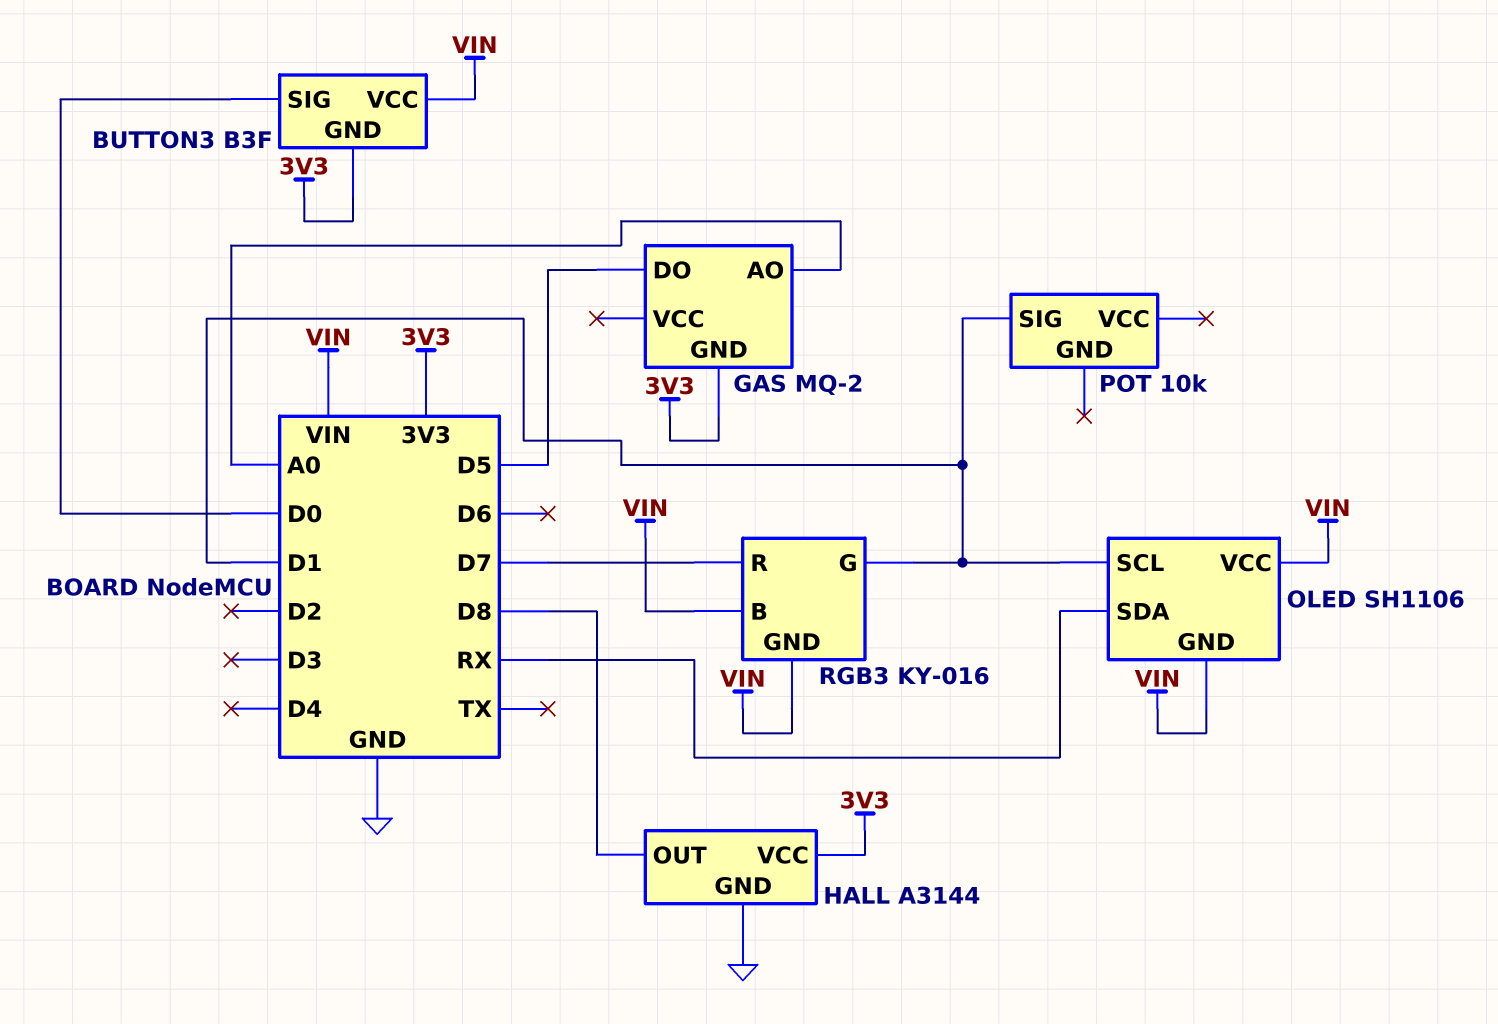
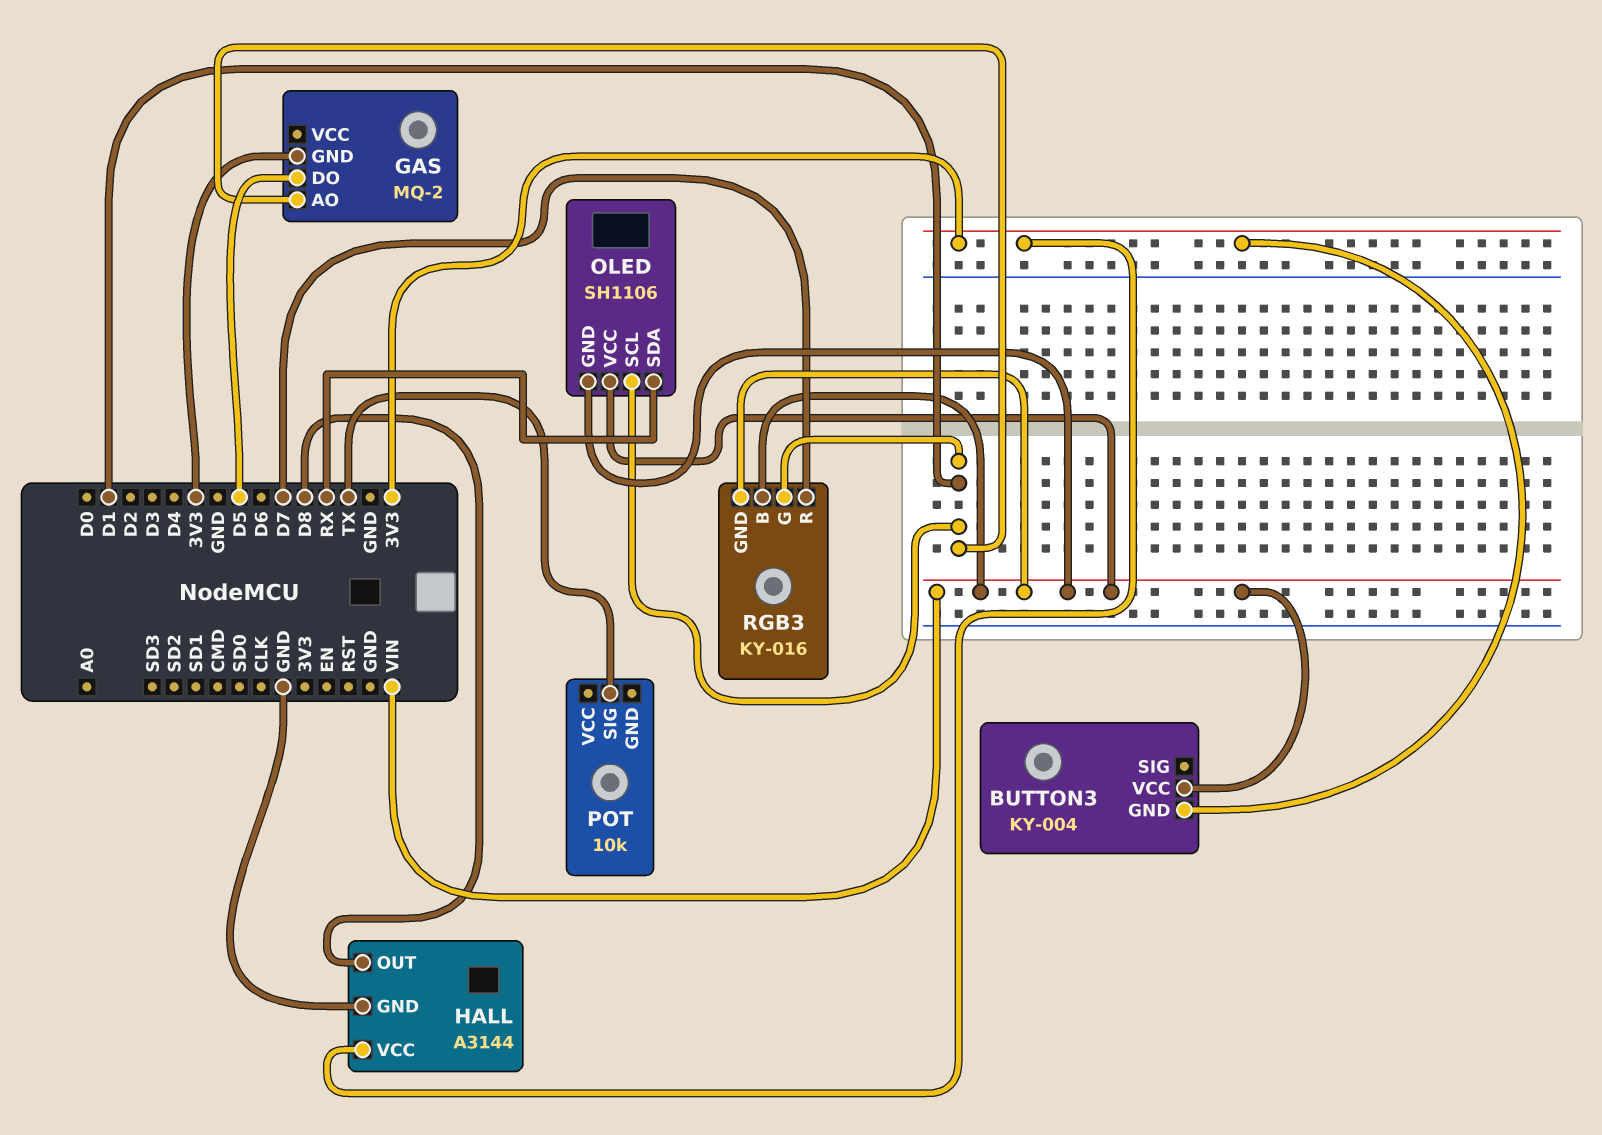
BUTTON3: B3F -> KY-004
BUTTON3 pin SIG: D0 -> none
GAS pin AO: A0 -> D1
POT pin SIG: D1 -> TX

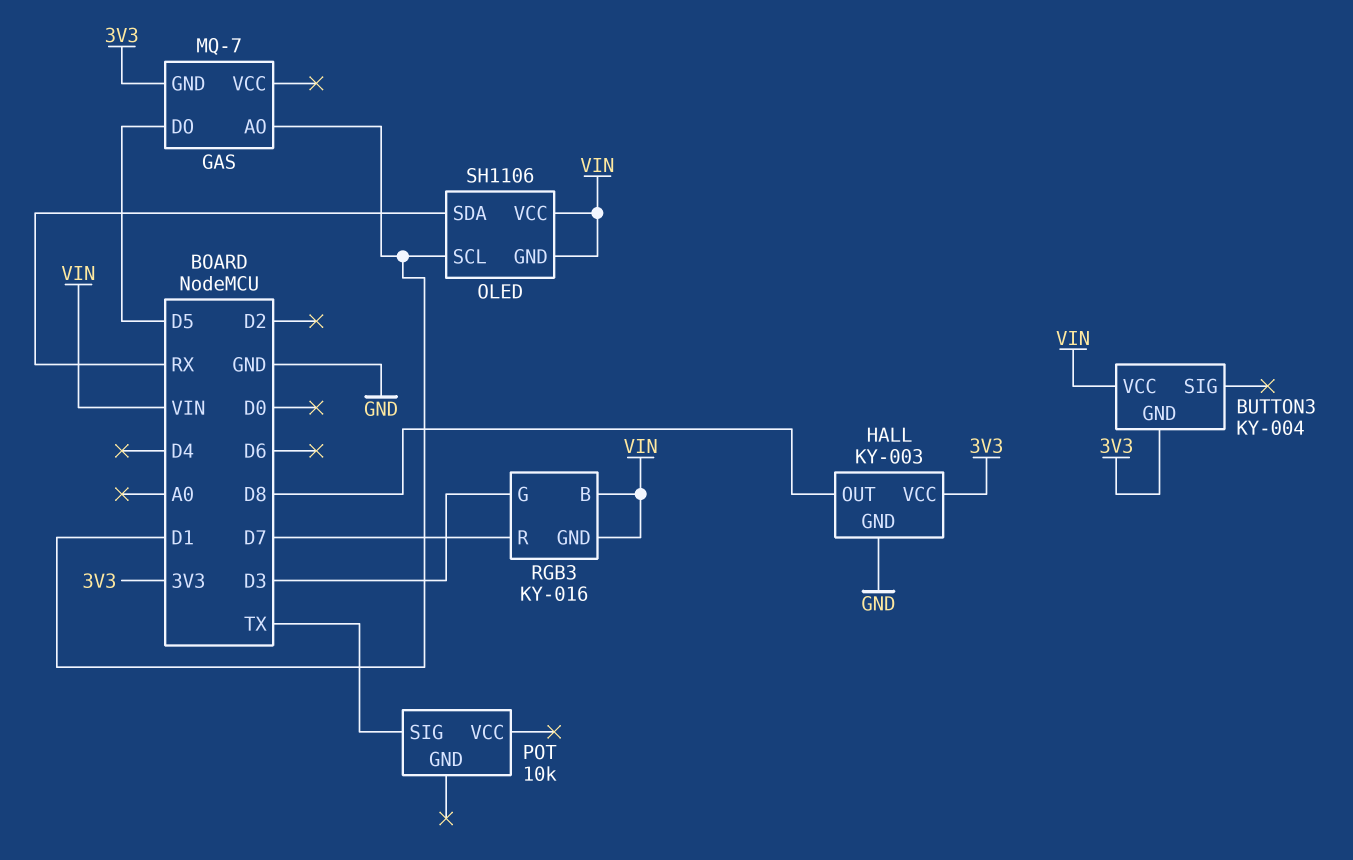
GAS: MQ-2 -> MQ-7
HALL: A3144 -> KY-003
RGB3 pin G: D1 -> D3

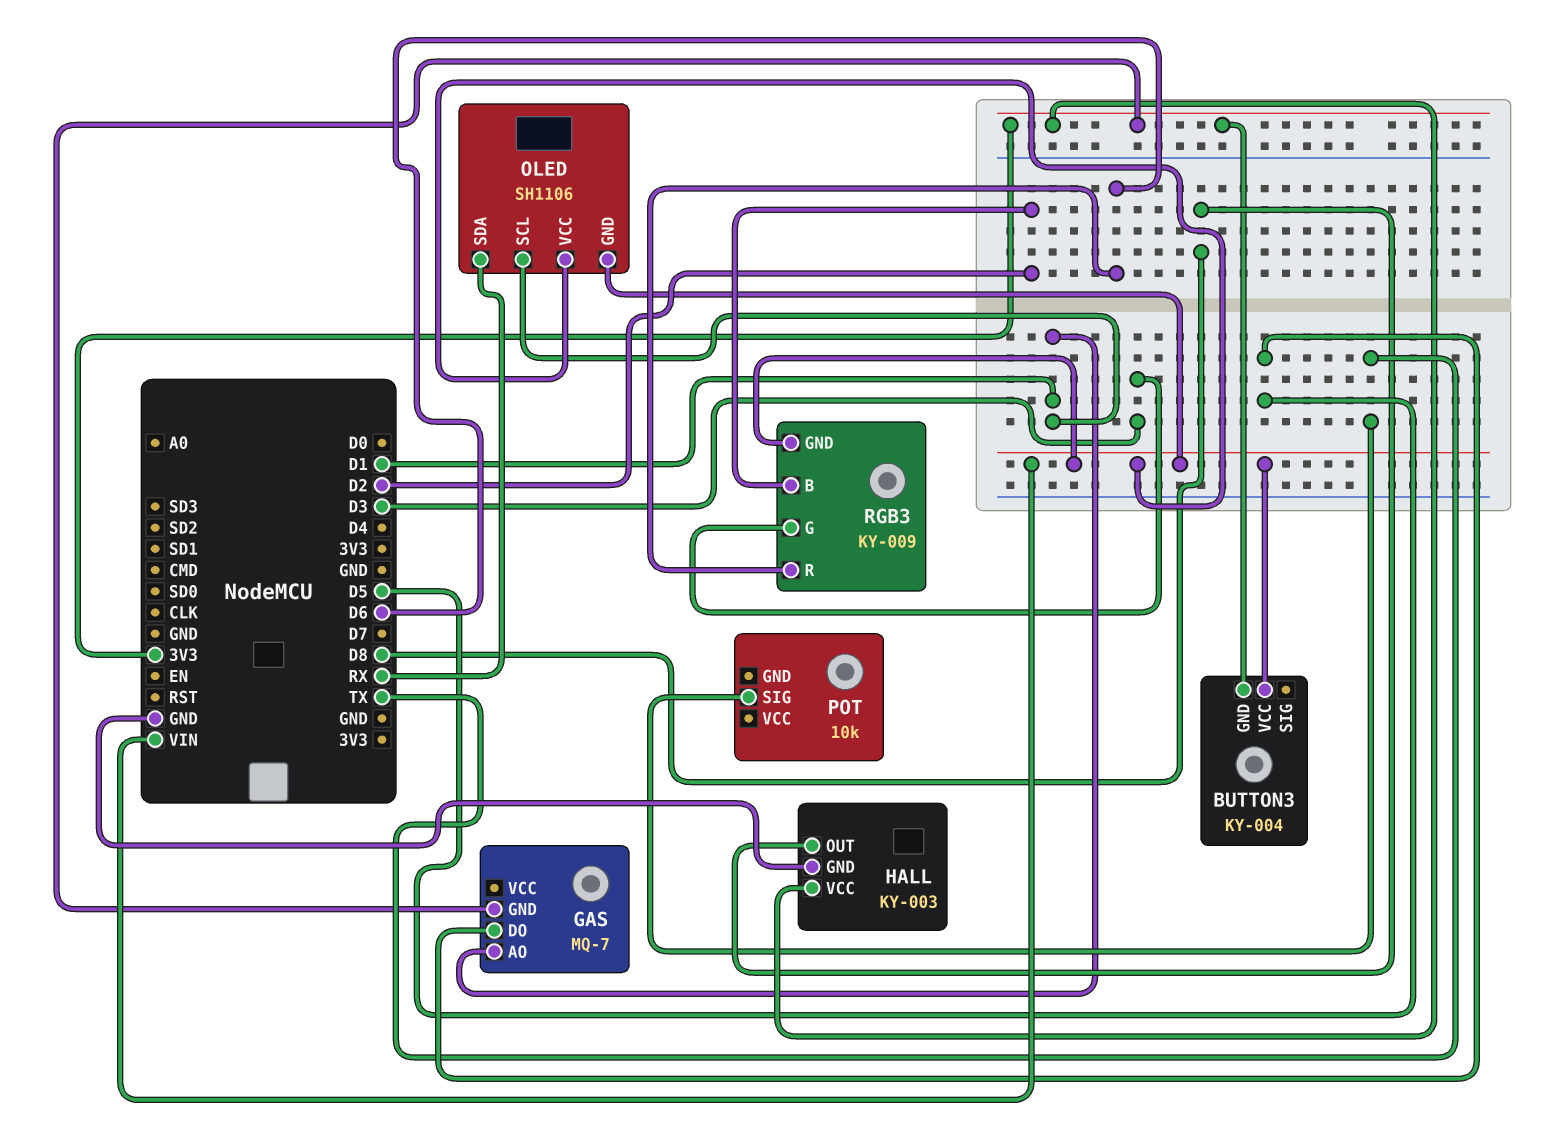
RGB3: KY-016 -> KY-009
RGB3 pin B: VIN -> D2
RGB3 pin R: D7 -> D6

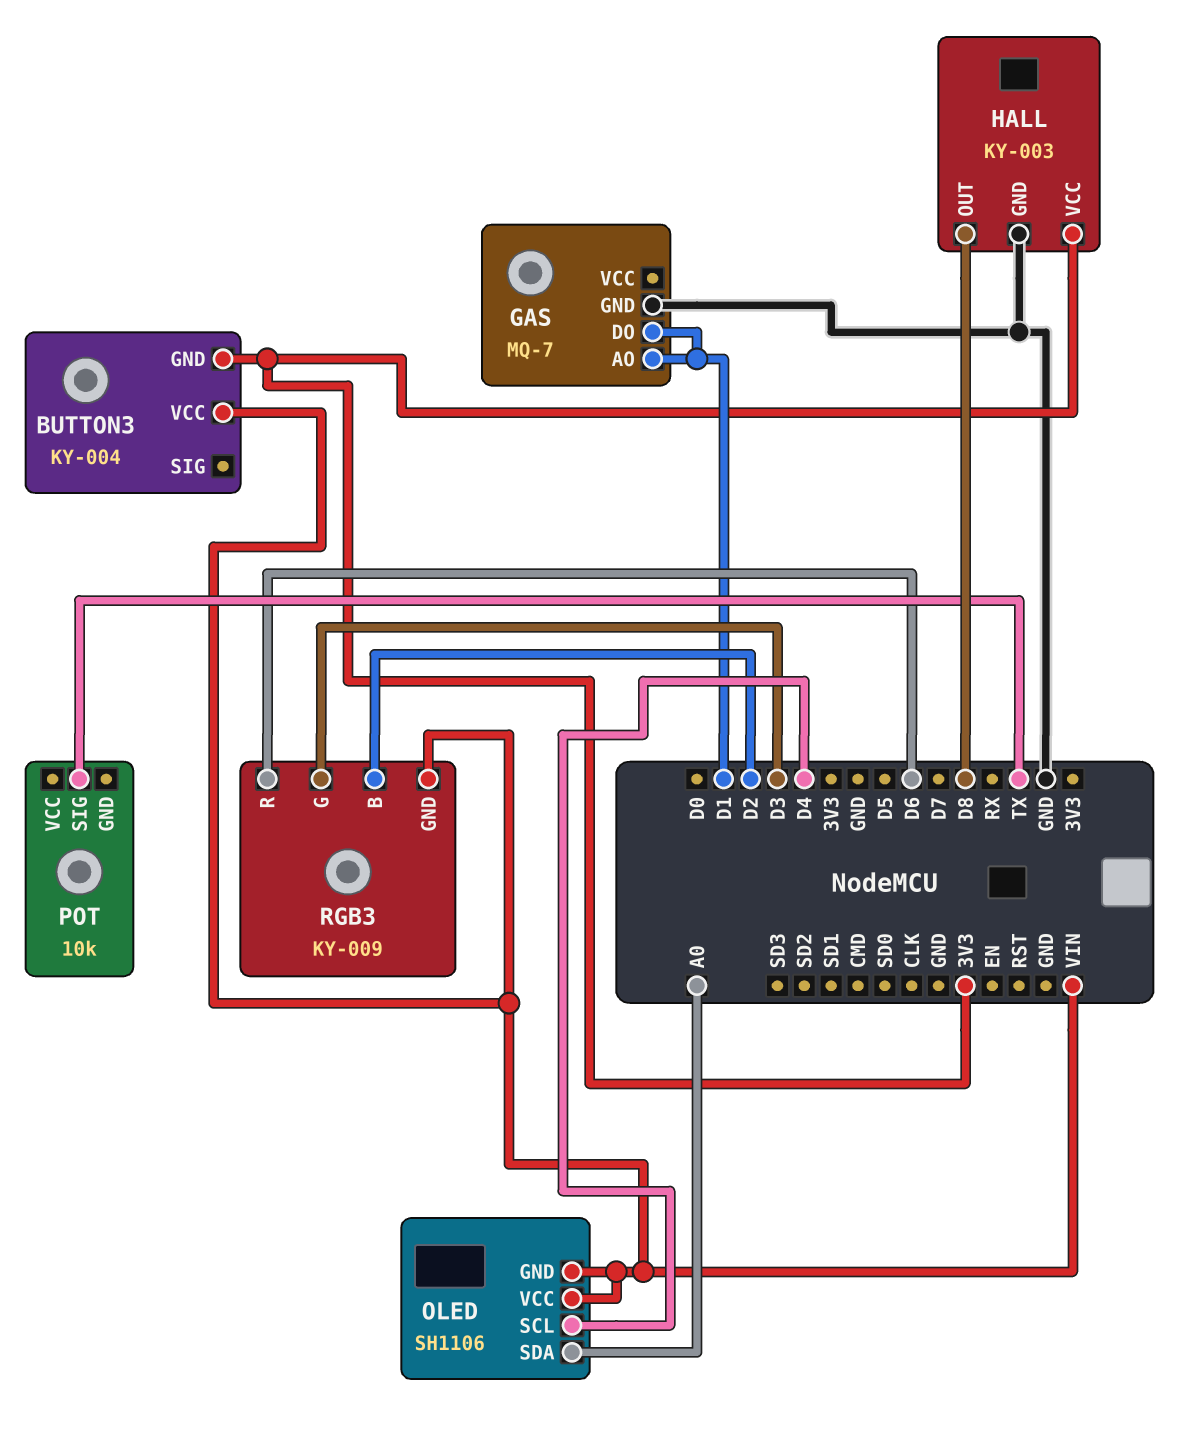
GAS pin DO: D5 -> D1
GAS pin GND: 3V3 -> GND
OLED pin SCL: D1 -> D4
OLED pin SDA: RX -> A0

